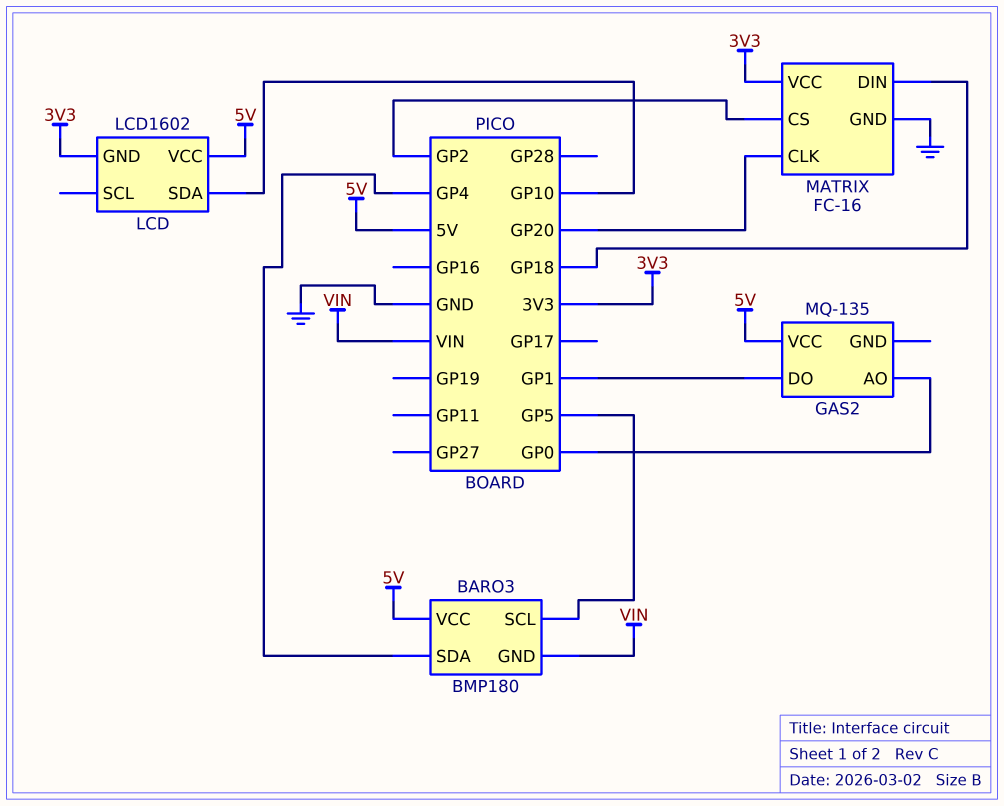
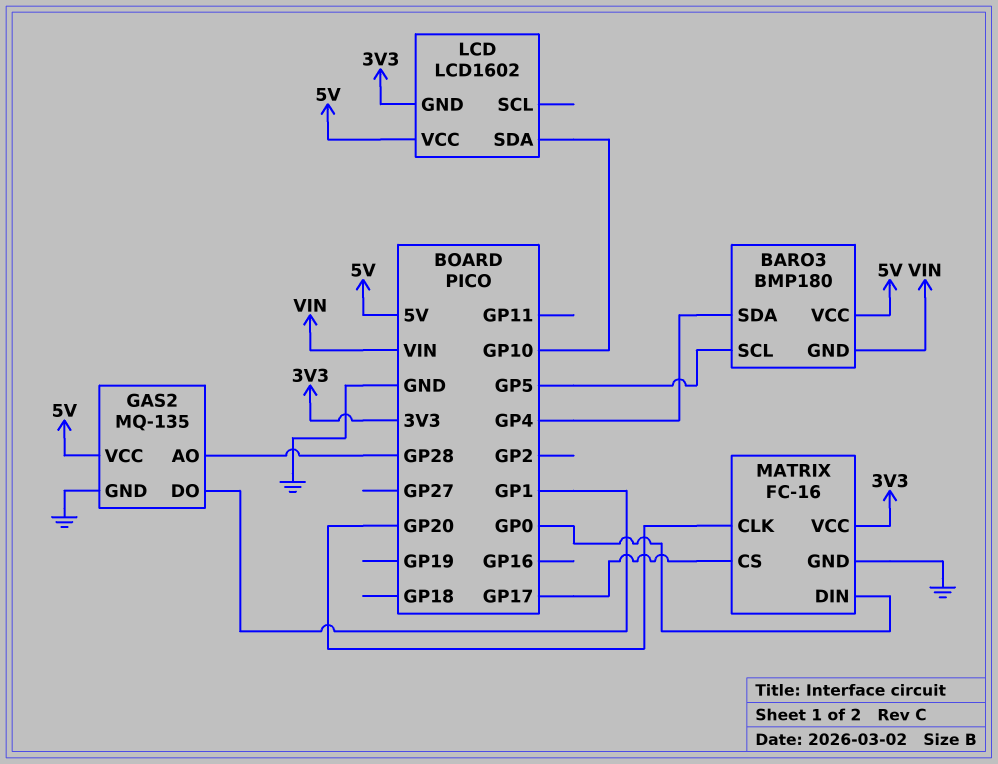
GAS2 pin AO: GP0 -> GP28
GAS2 pin GND: none -> GND
MATRIX pin CS: GP2 -> GP17
MATRIX pin DIN: GP18 -> GP0

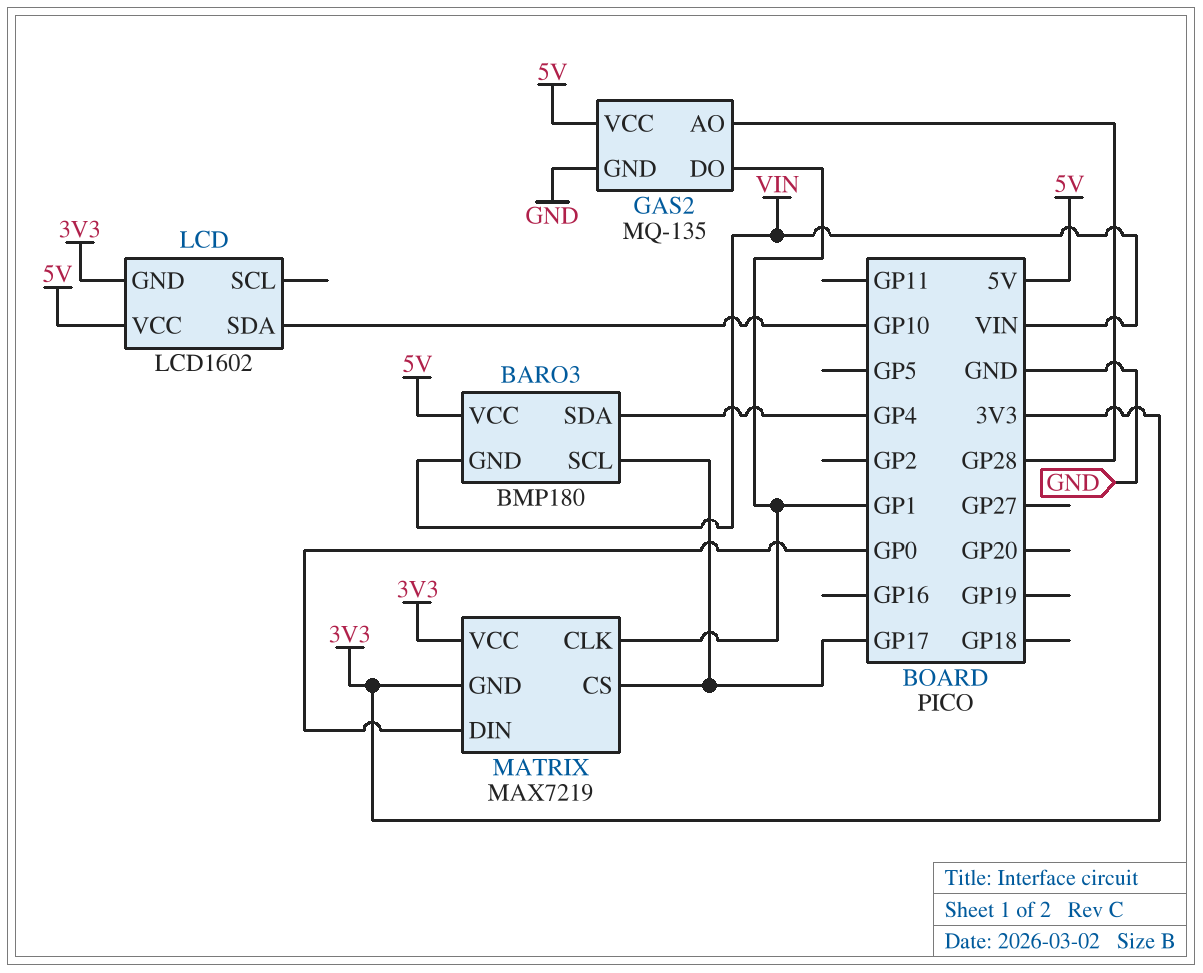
BARO3 pin SCL: GP5 -> GP17
MATRIX: FC-16 -> MAX7219
MATRIX pin CLK: GP20 -> GP1
MATRIX pin GND: GND -> 3V3

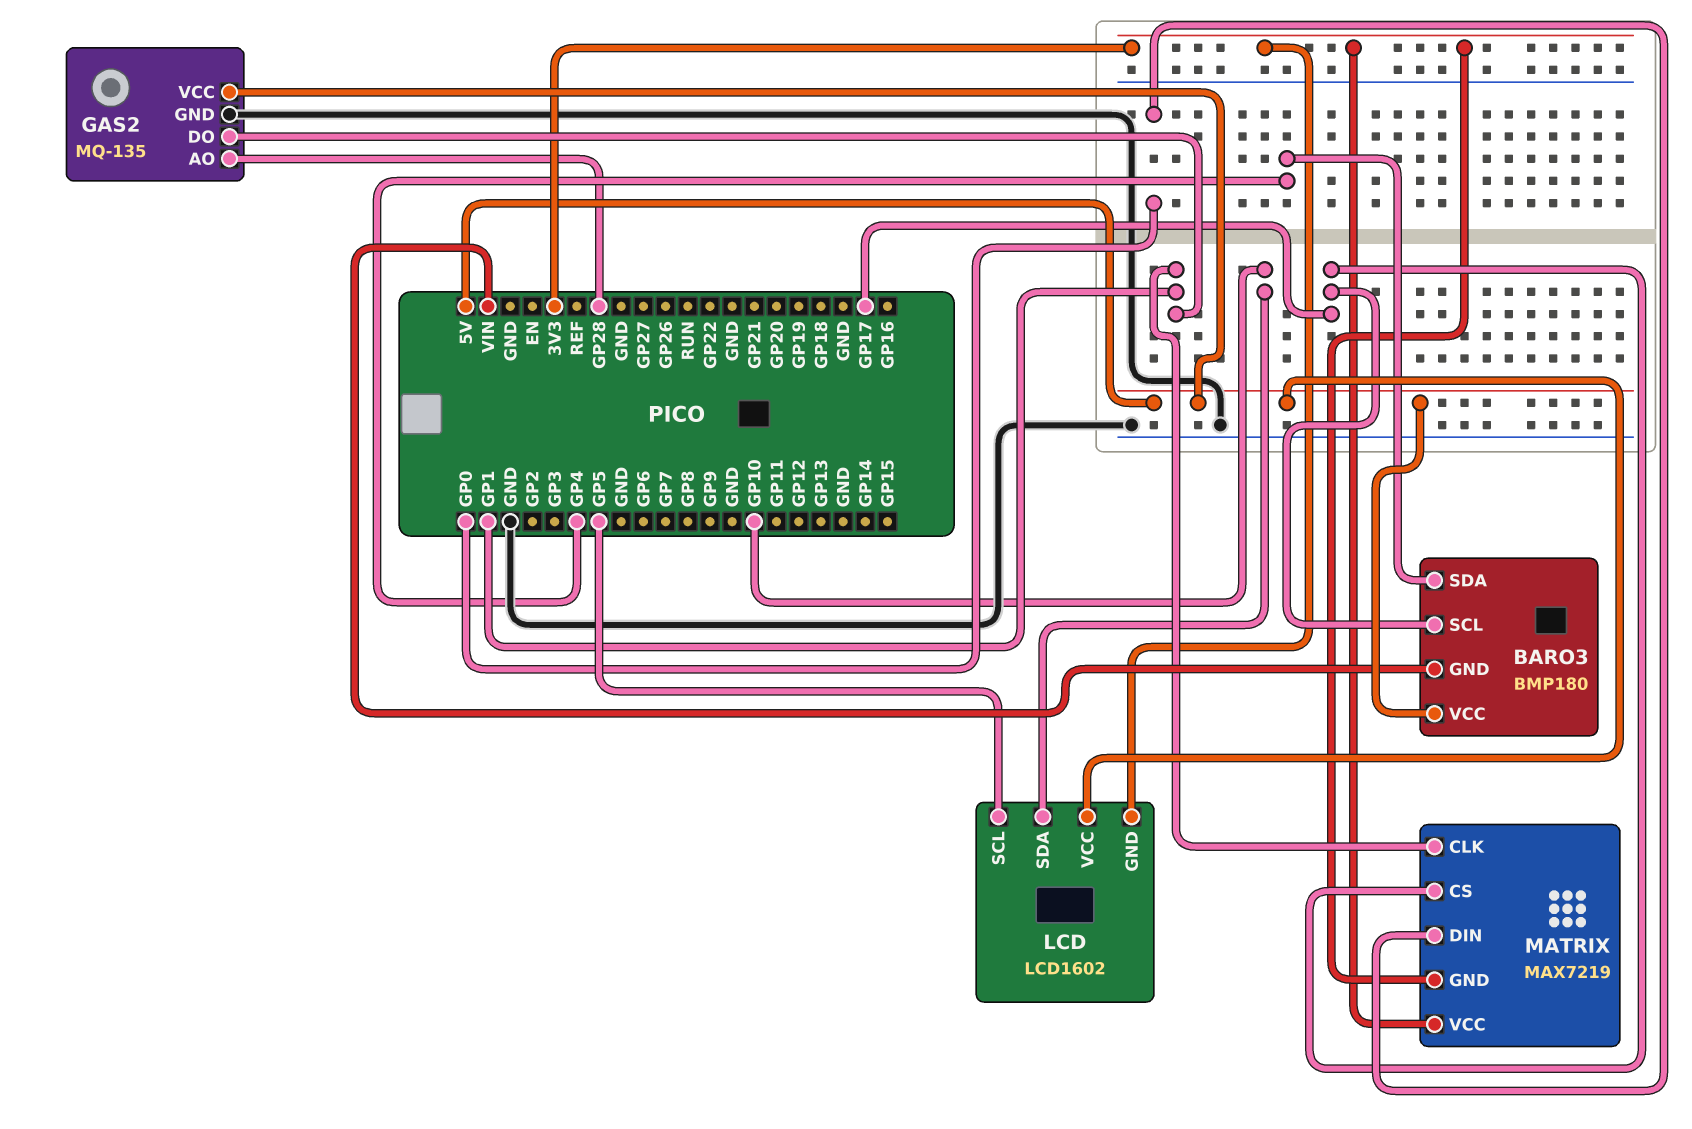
LCD pin SCL: none -> GP5

